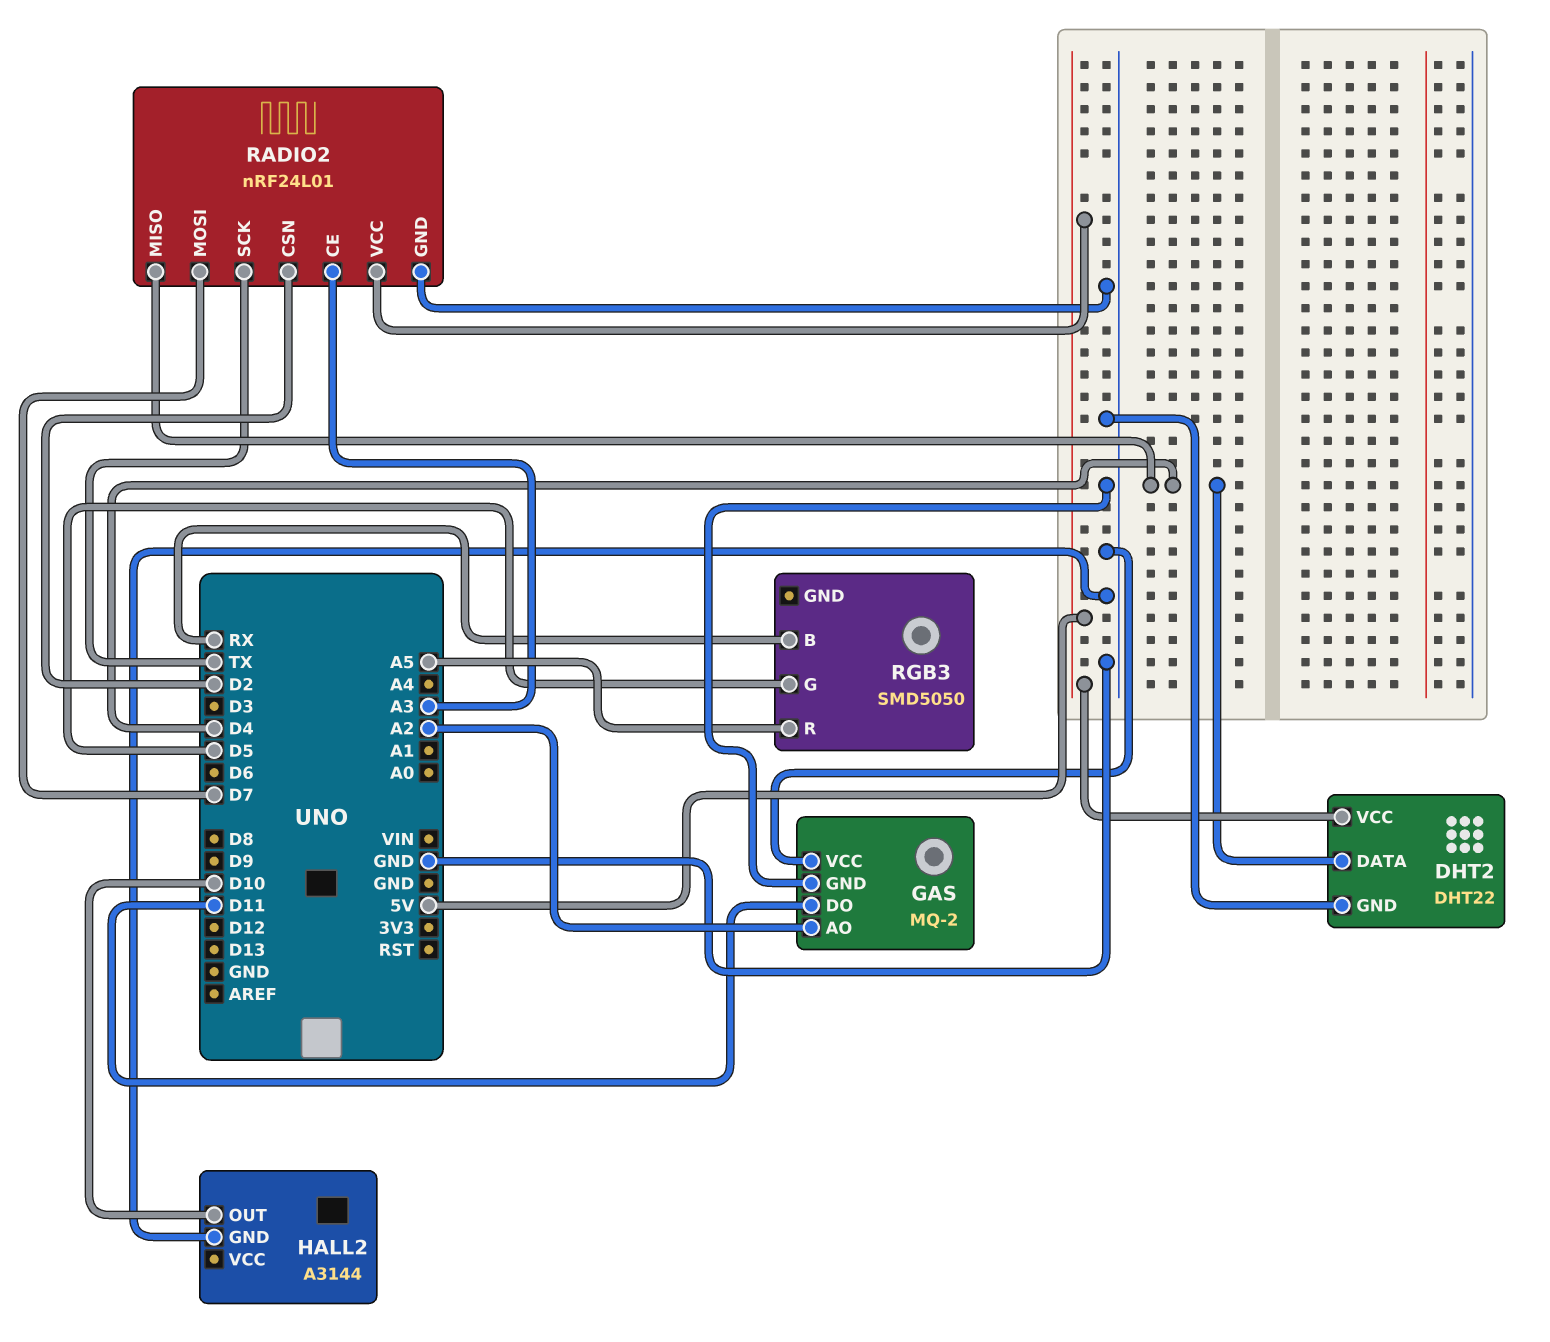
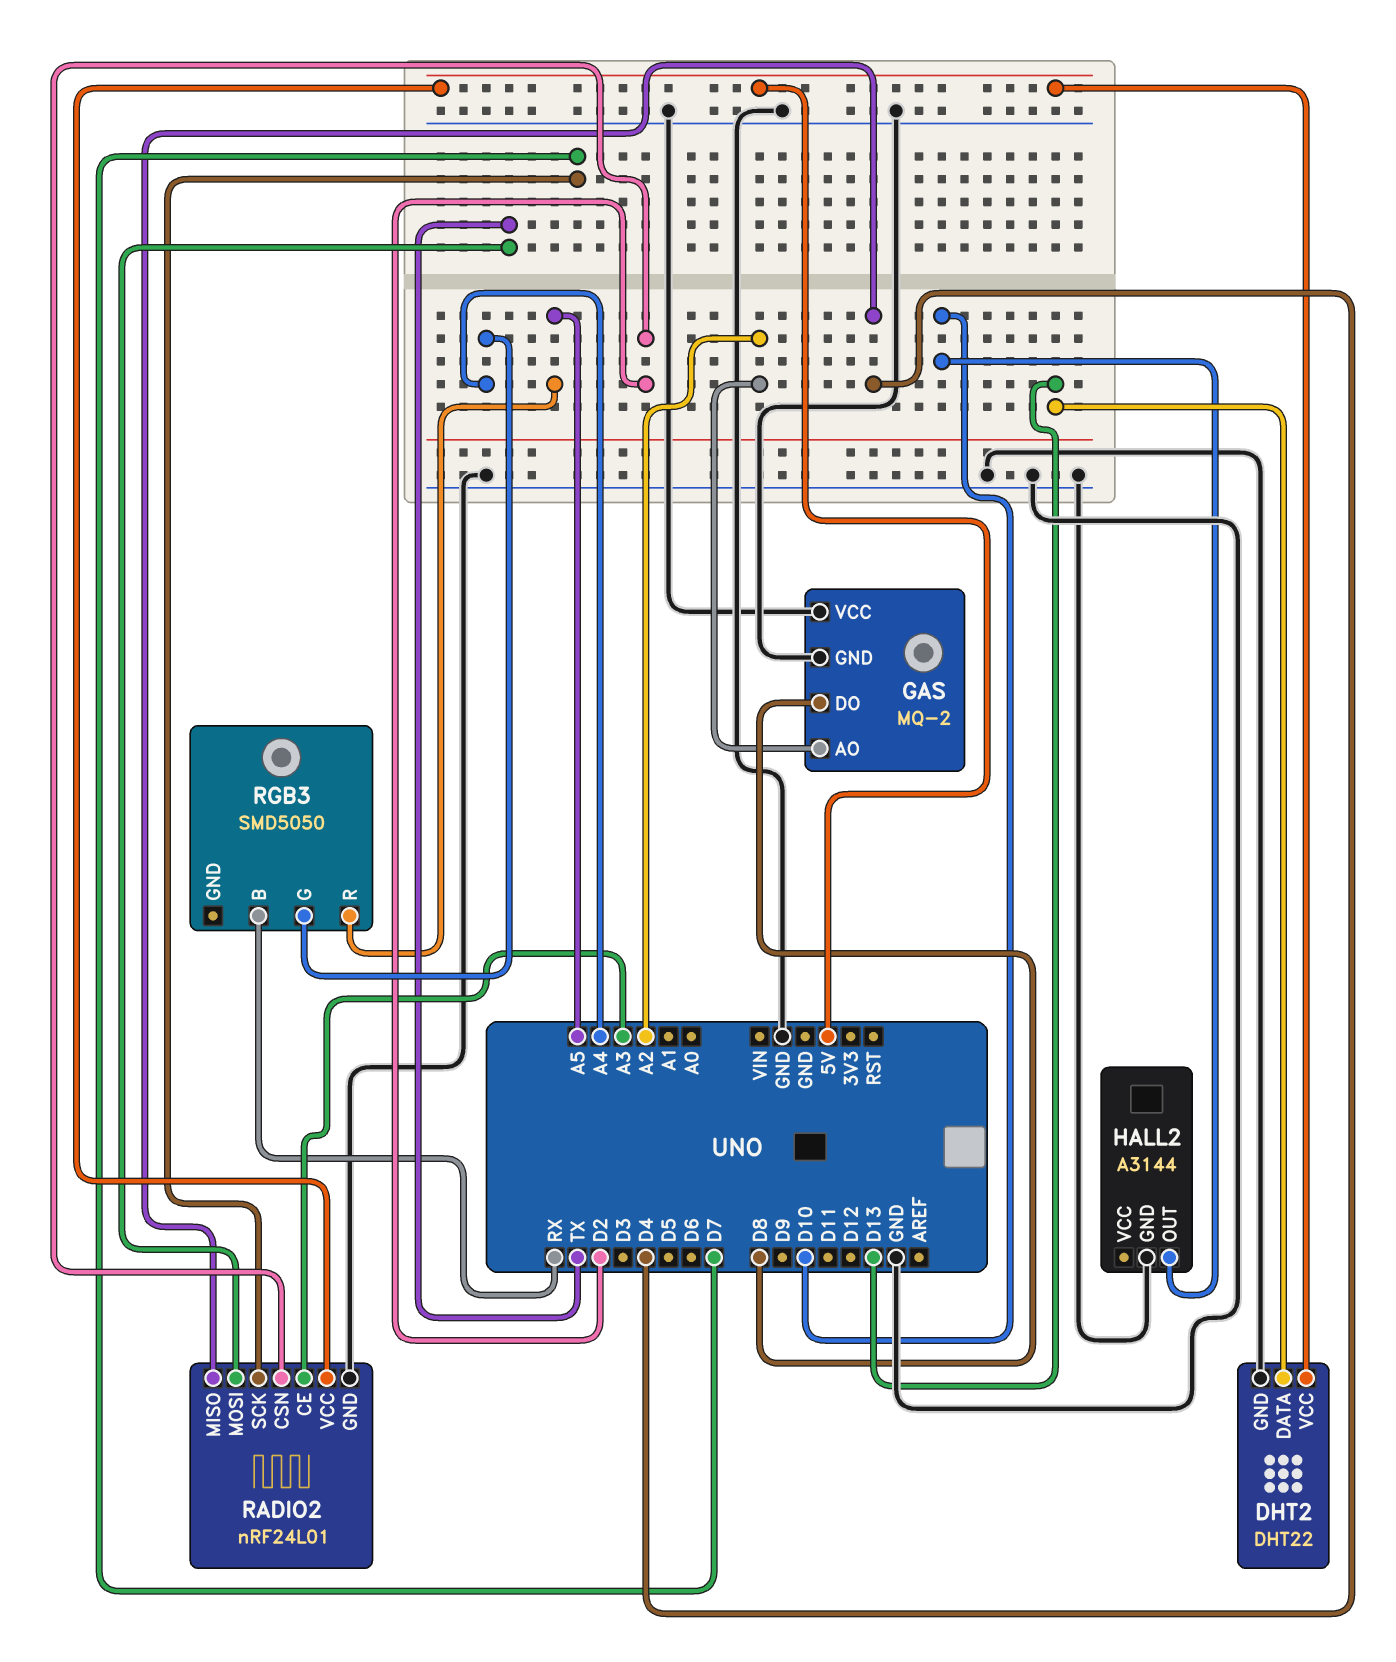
DHT2 pin DATA: D4 -> D13
GAS pin DO: D11 -> D8
RADIO2 pin MOSI: D7 -> TX
RADIO2 pin SCK: TX -> D7
RGB3 pin G: D5 -> A4

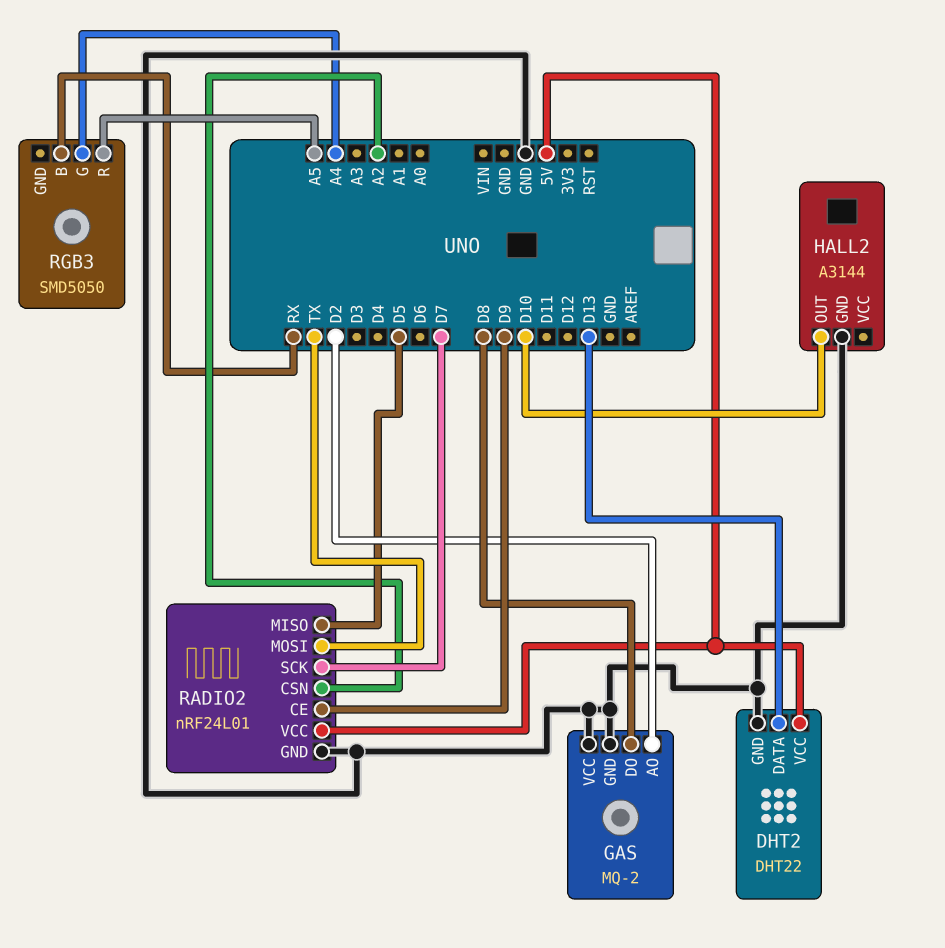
GAS pin AO: A2 -> D2
RADIO2 pin CE: A3 -> D9
RADIO2 pin CSN: D2 -> A2
RADIO2 pin MISO: D4 -> D5

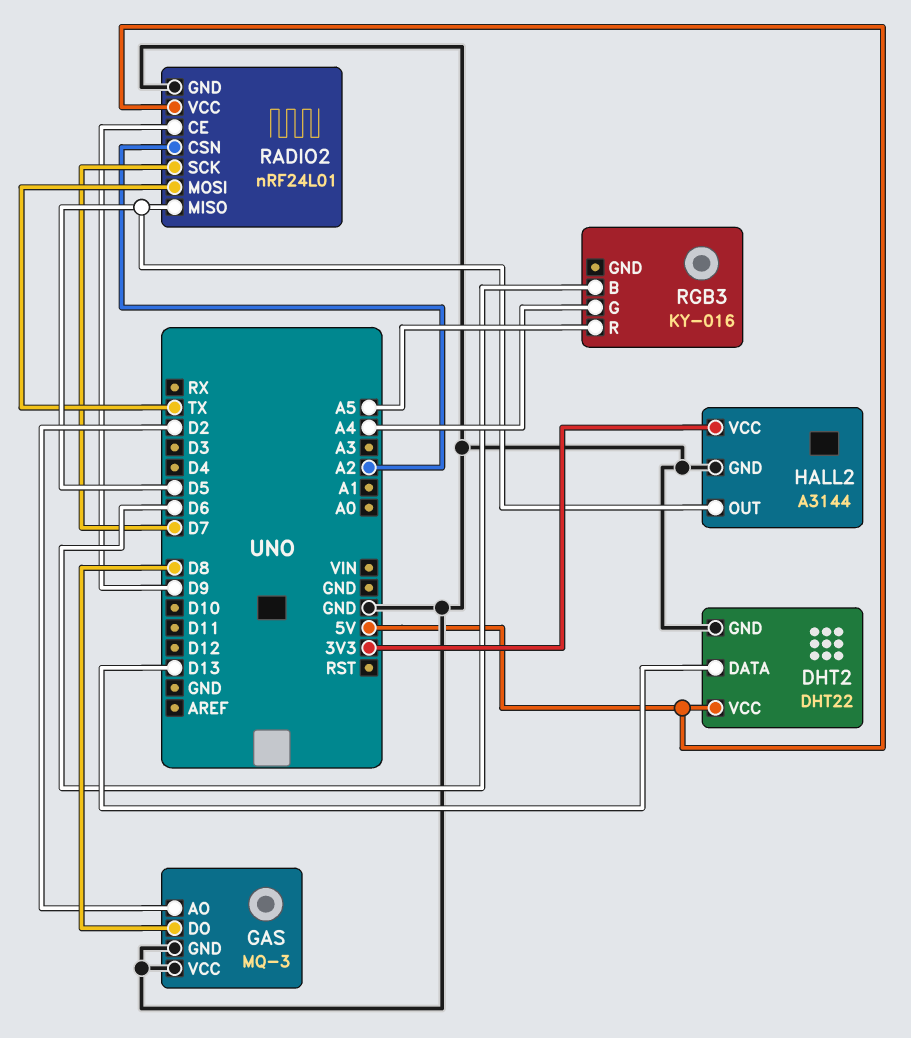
GAS: MQ-2 -> MQ-3
HALL2 pin OUT: D10 -> D5
HALL2 pin VCC: none -> 3V3
RGB3: SMD5050 -> KY-016
RGB3 pin B: RX -> D6

